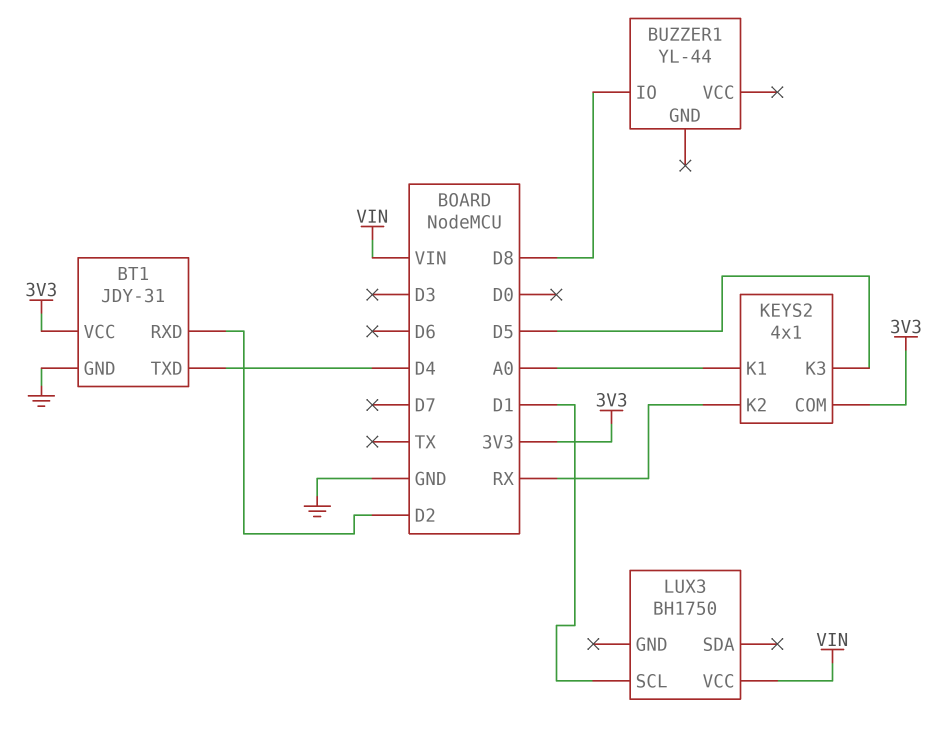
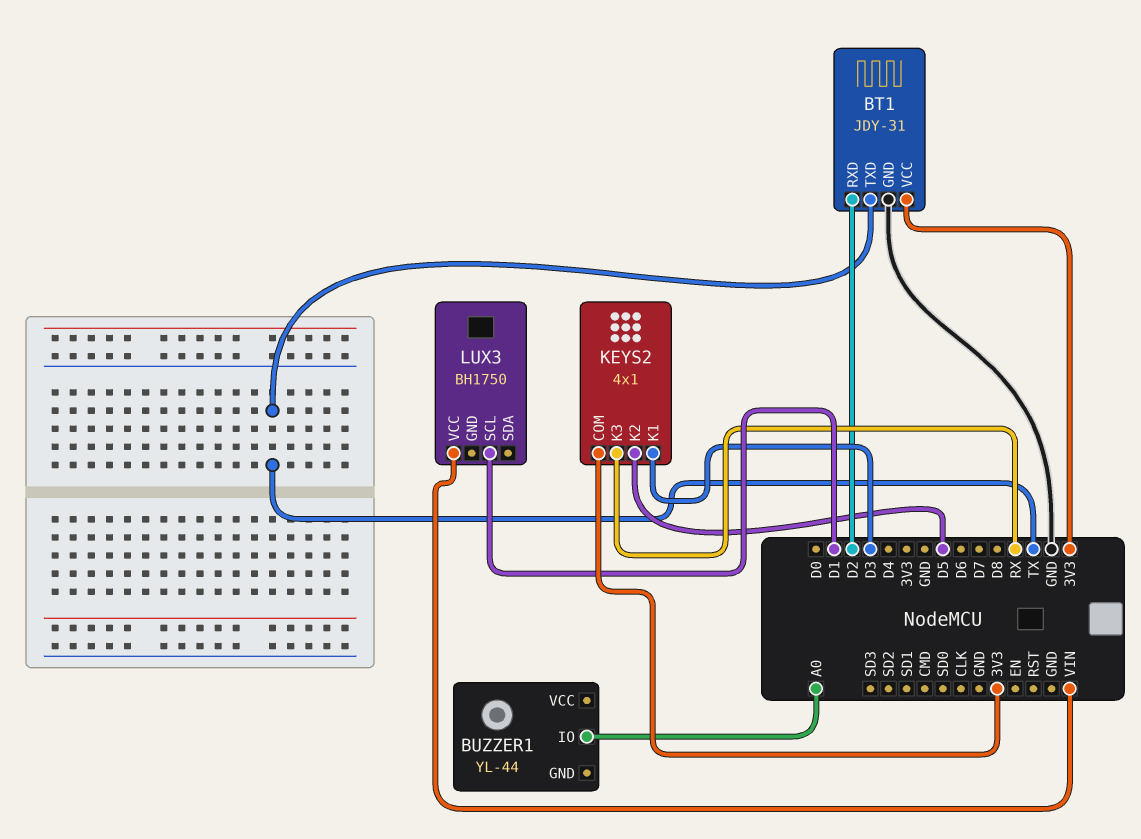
BT1 pin TXD: D4 -> TX
BUZZER1 pin IO: D8 -> A0
KEYS2 pin K1: A0 -> D3
KEYS2 pin K2: RX -> D5
KEYS2 pin K3: D5 -> RX

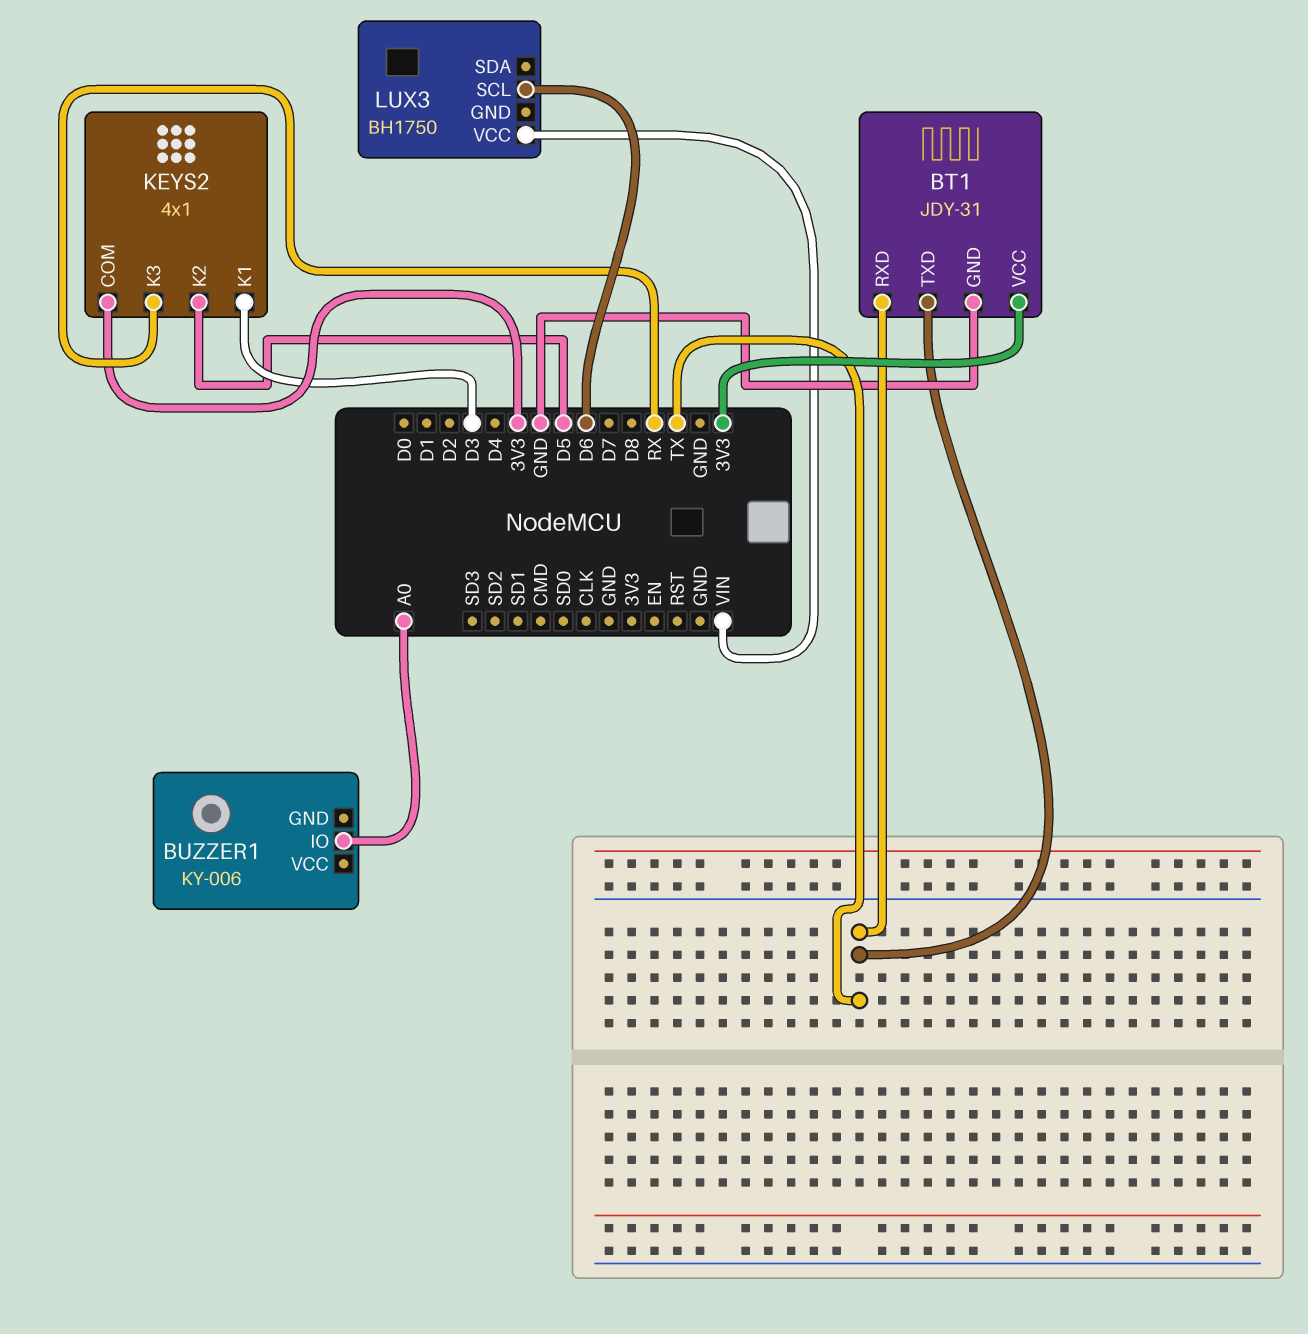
BT1 pin RXD: D2 -> TX
BUZZER1: YL-44 -> KY-006
LUX3 pin SCL: D1 -> D6

